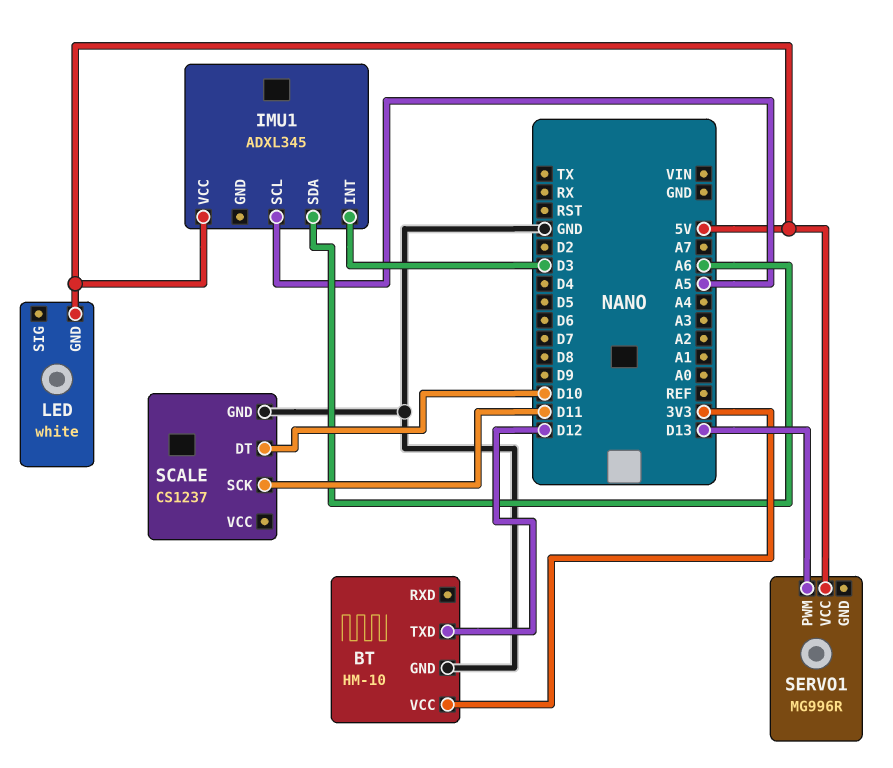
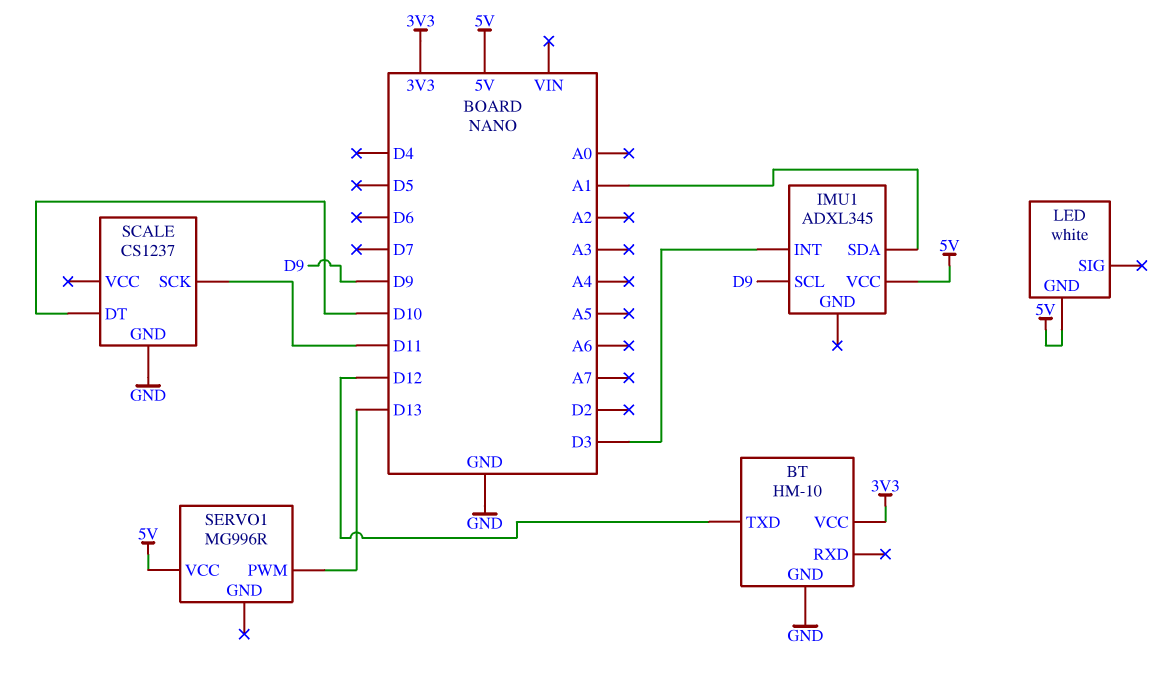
IMU1 pin SCL: A5 -> D9
IMU1 pin SDA: A6 -> A1

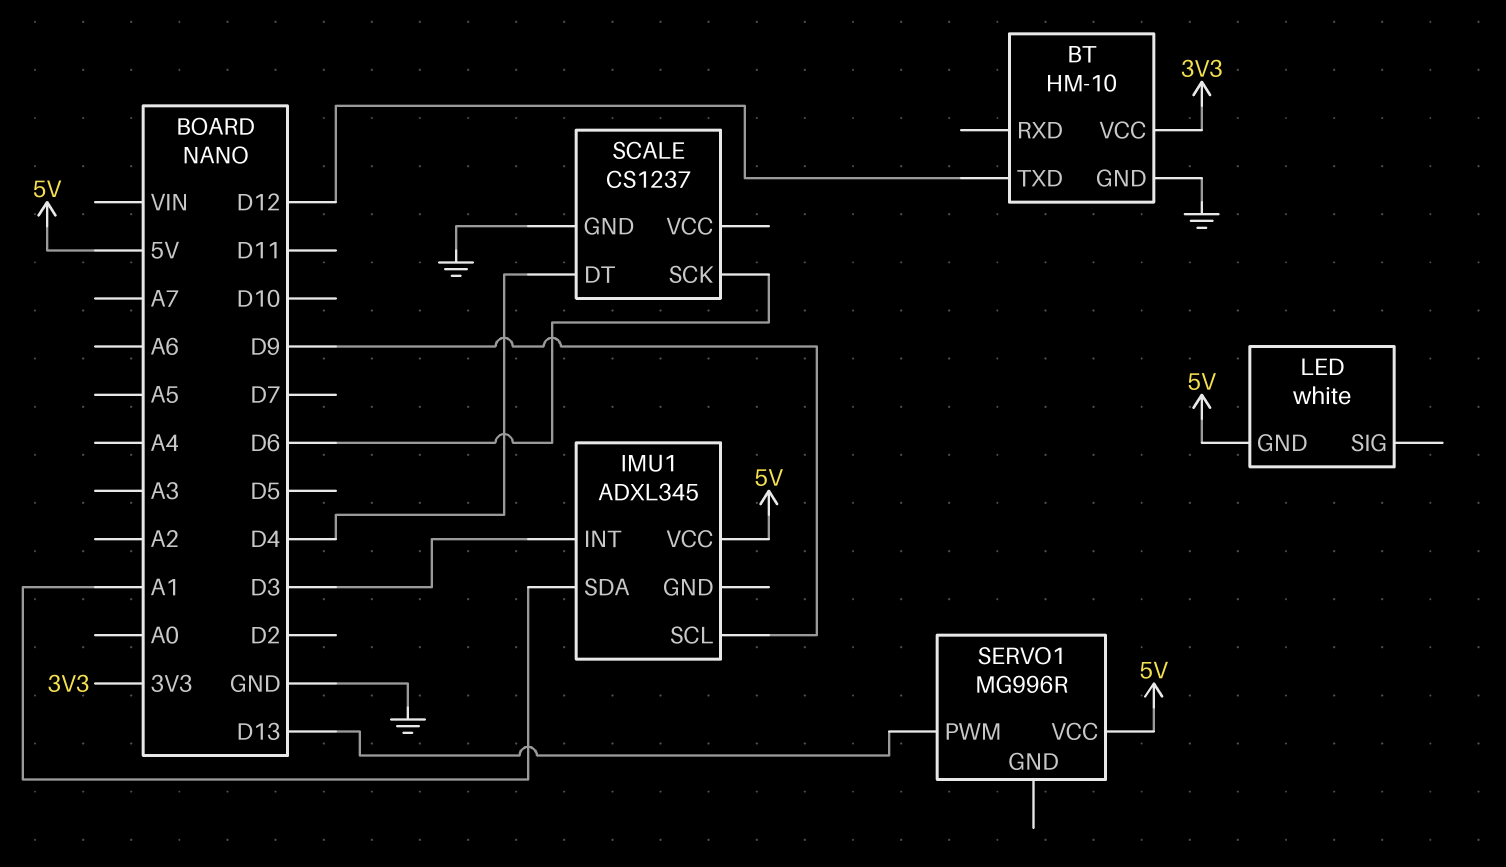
SCALE pin DT: D10 -> D4
SCALE pin SCK: D11 -> D6

